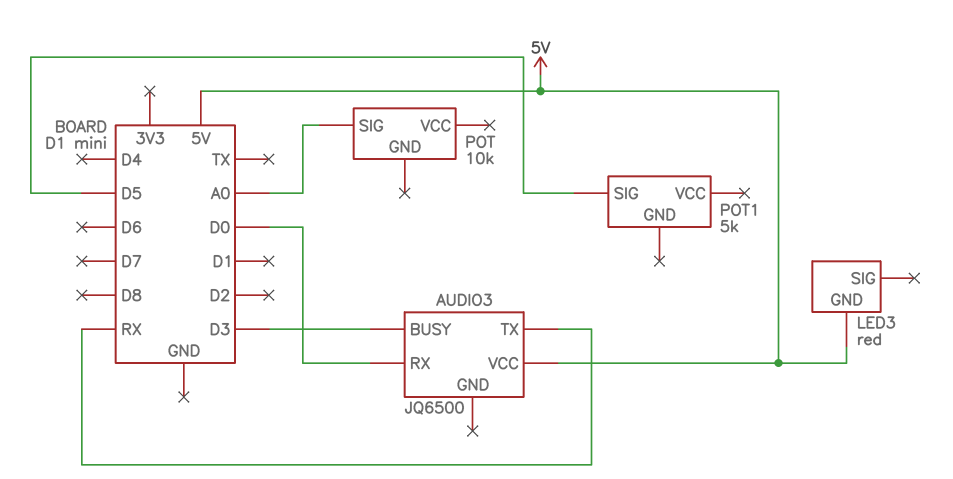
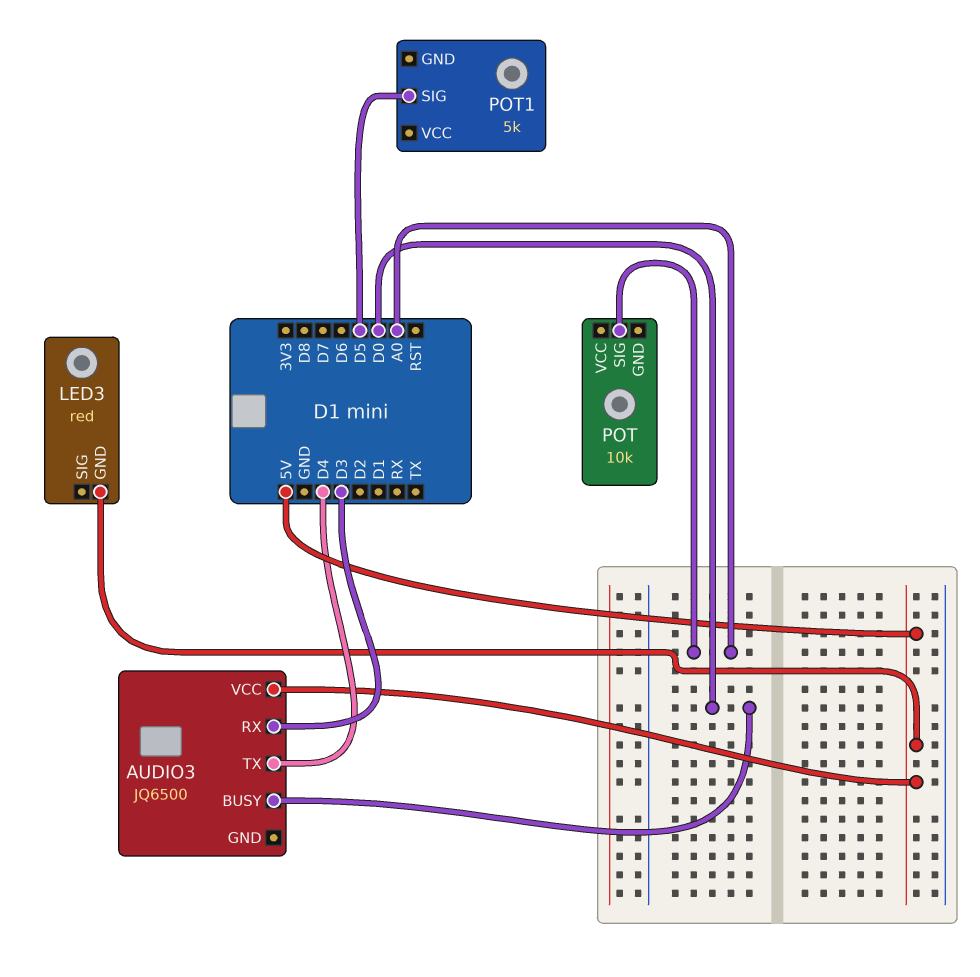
AUDIO3 pin BUSY: D3 -> D0
AUDIO3 pin RX: D0 -> D3
AUDIO3 pin TX: RX -> D4

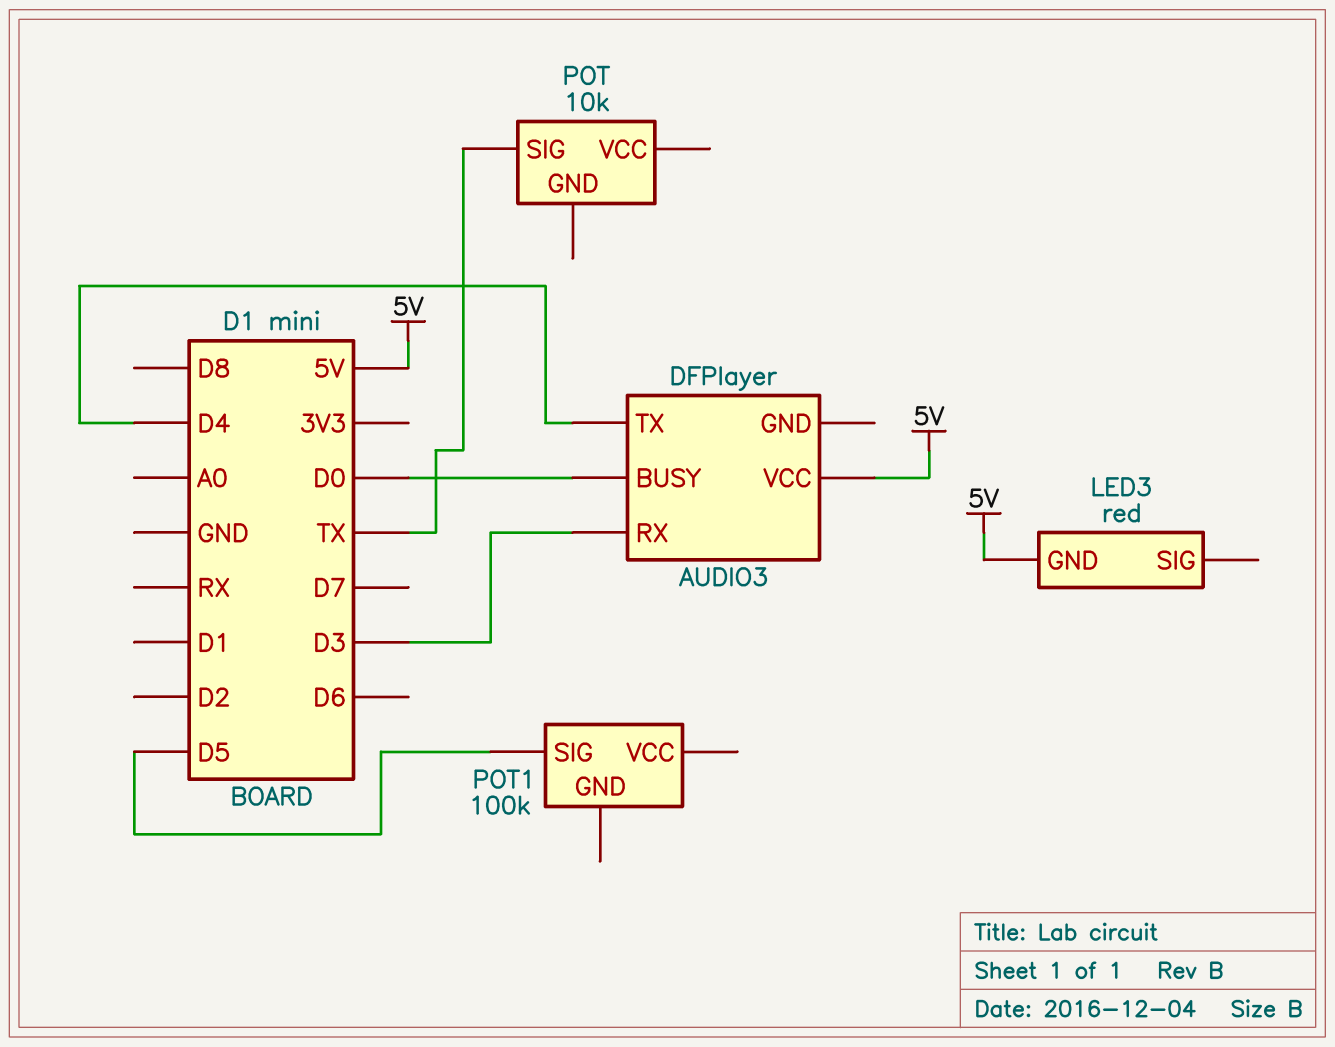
AUDIO3: JQ6500 -> DFPlayer
POT pin SIG: A0 -> TX
POT1: 5k -> 100k

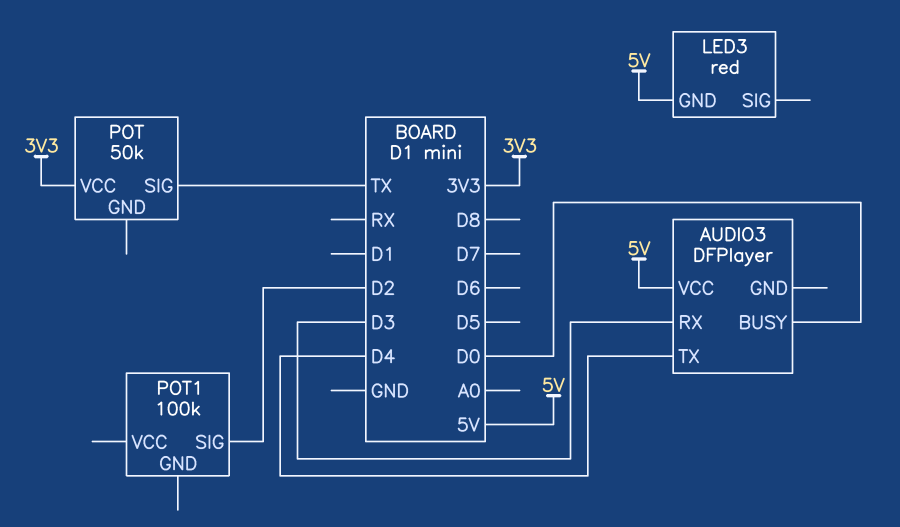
POT: 10k -> 50k
POT pin VCC: none -> 3V3
POT1 pin SIG: D5 -> D2

